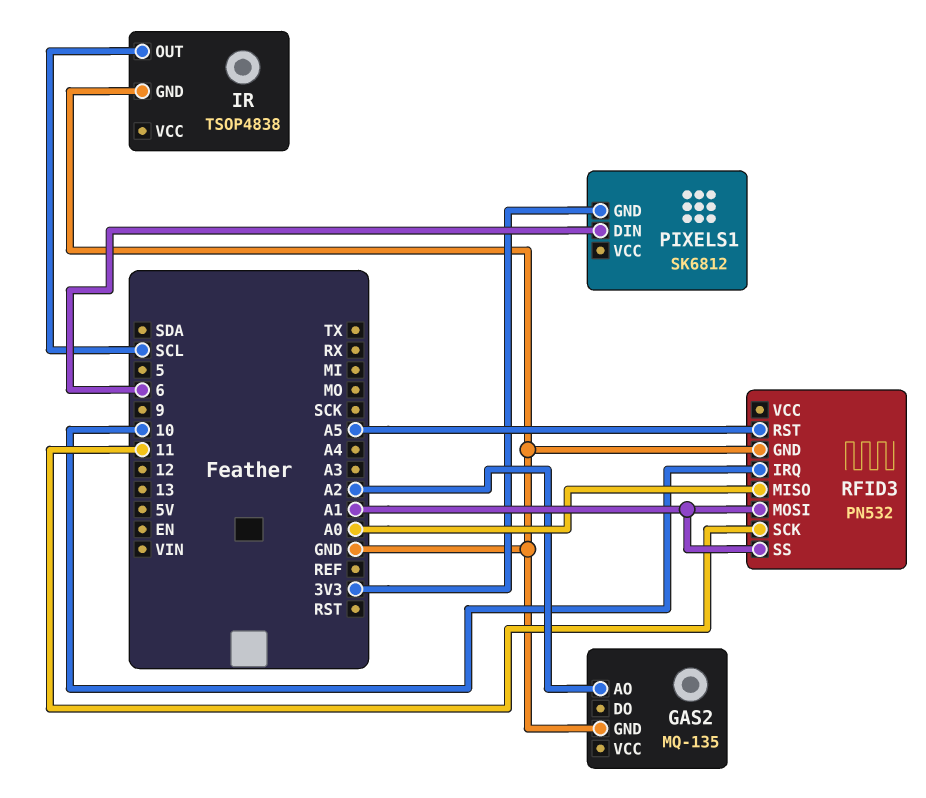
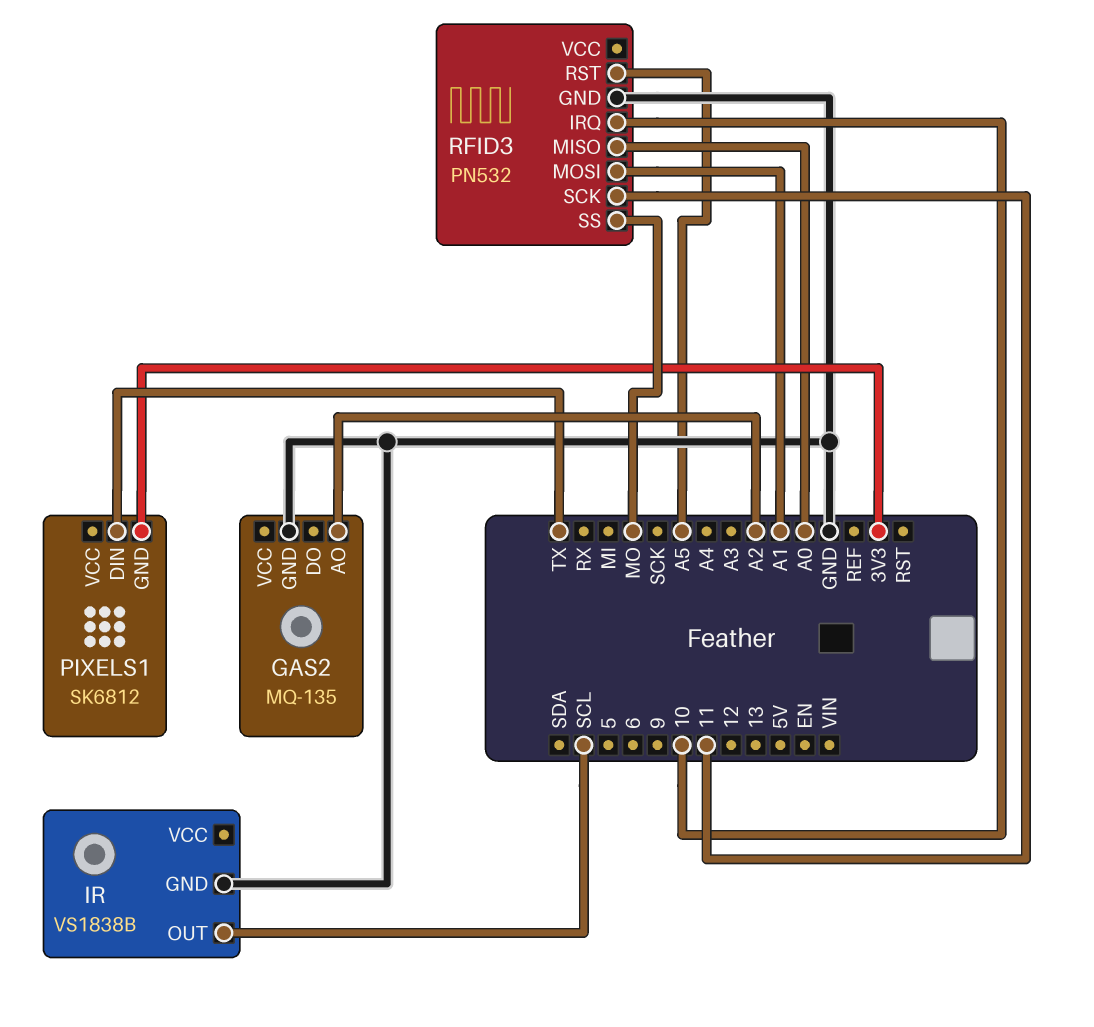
IR: TSOP4838 -> VS1838B
PIXELS1 pin DIN: 6 -> TX
RFID3 pin SS: A1 -> MO

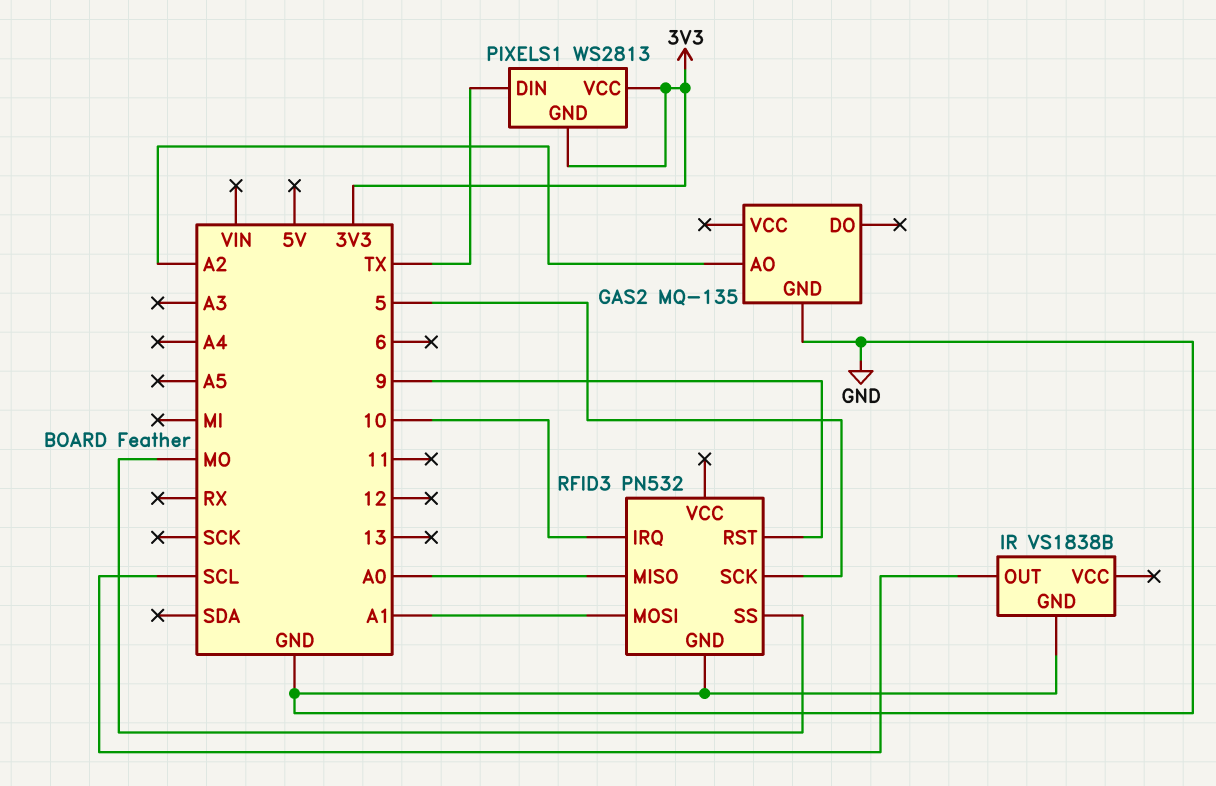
PIXELS1: SK6812 -> WS2813
PIXELS1 pin VCC: none -> 3V3
RFID3 pin RST: A5 -> 9
RFID3 pin SCK: 11 -> 5

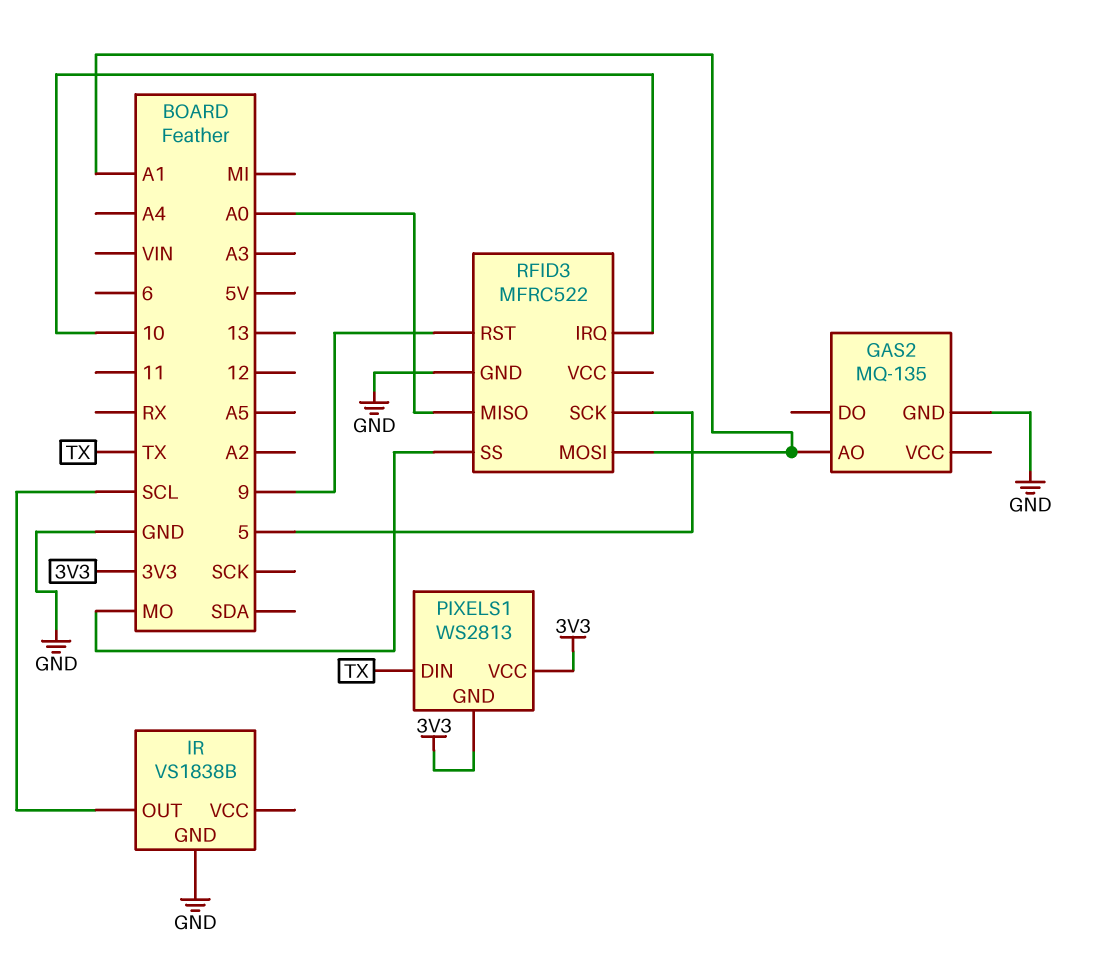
GAS2 pin AO: A2 -> A1
RFID3: PN532 -> MFRC522

